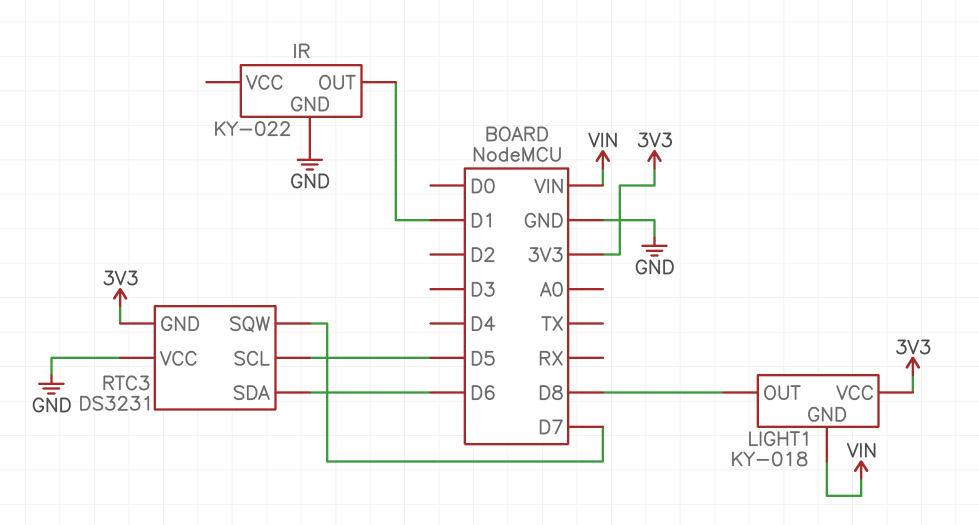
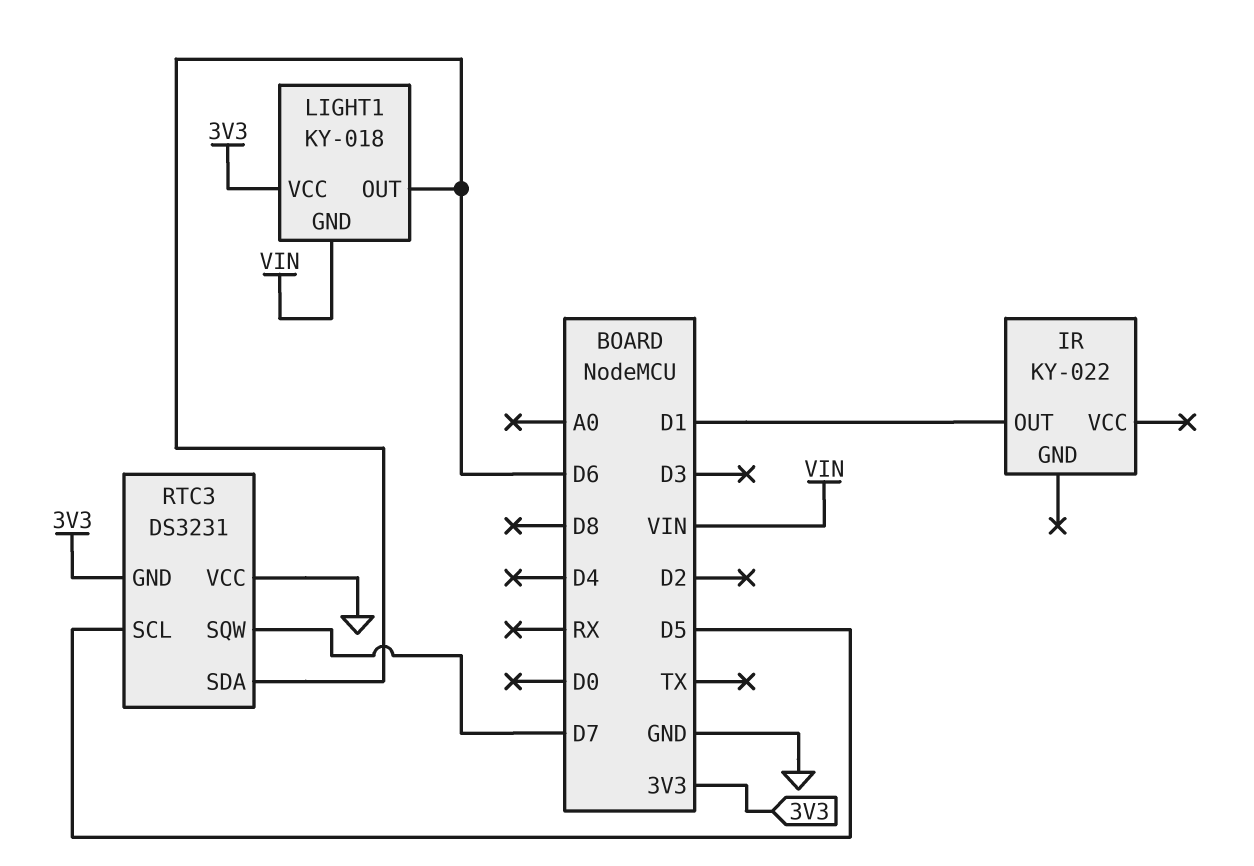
IR pin GND: GND -> none
LIGHT1 pin OUT: D8 -> D6

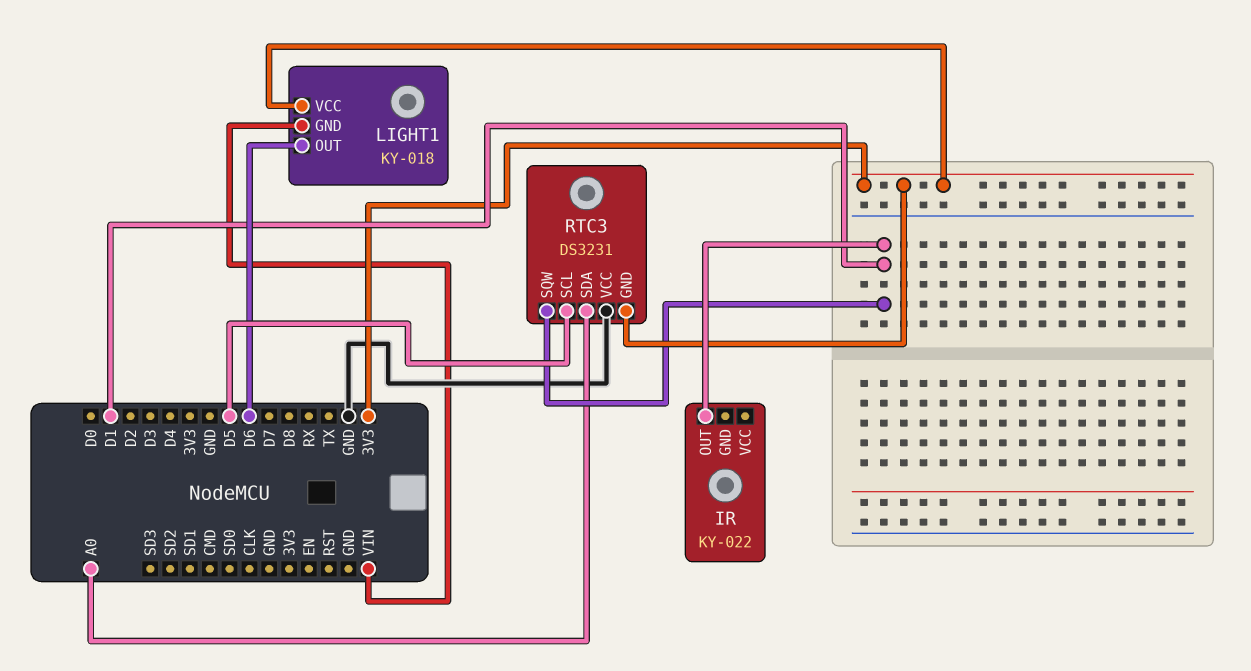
RTC3 pin SDA: D6 -> A0
RTC3 pin SQW: D7 -> D1

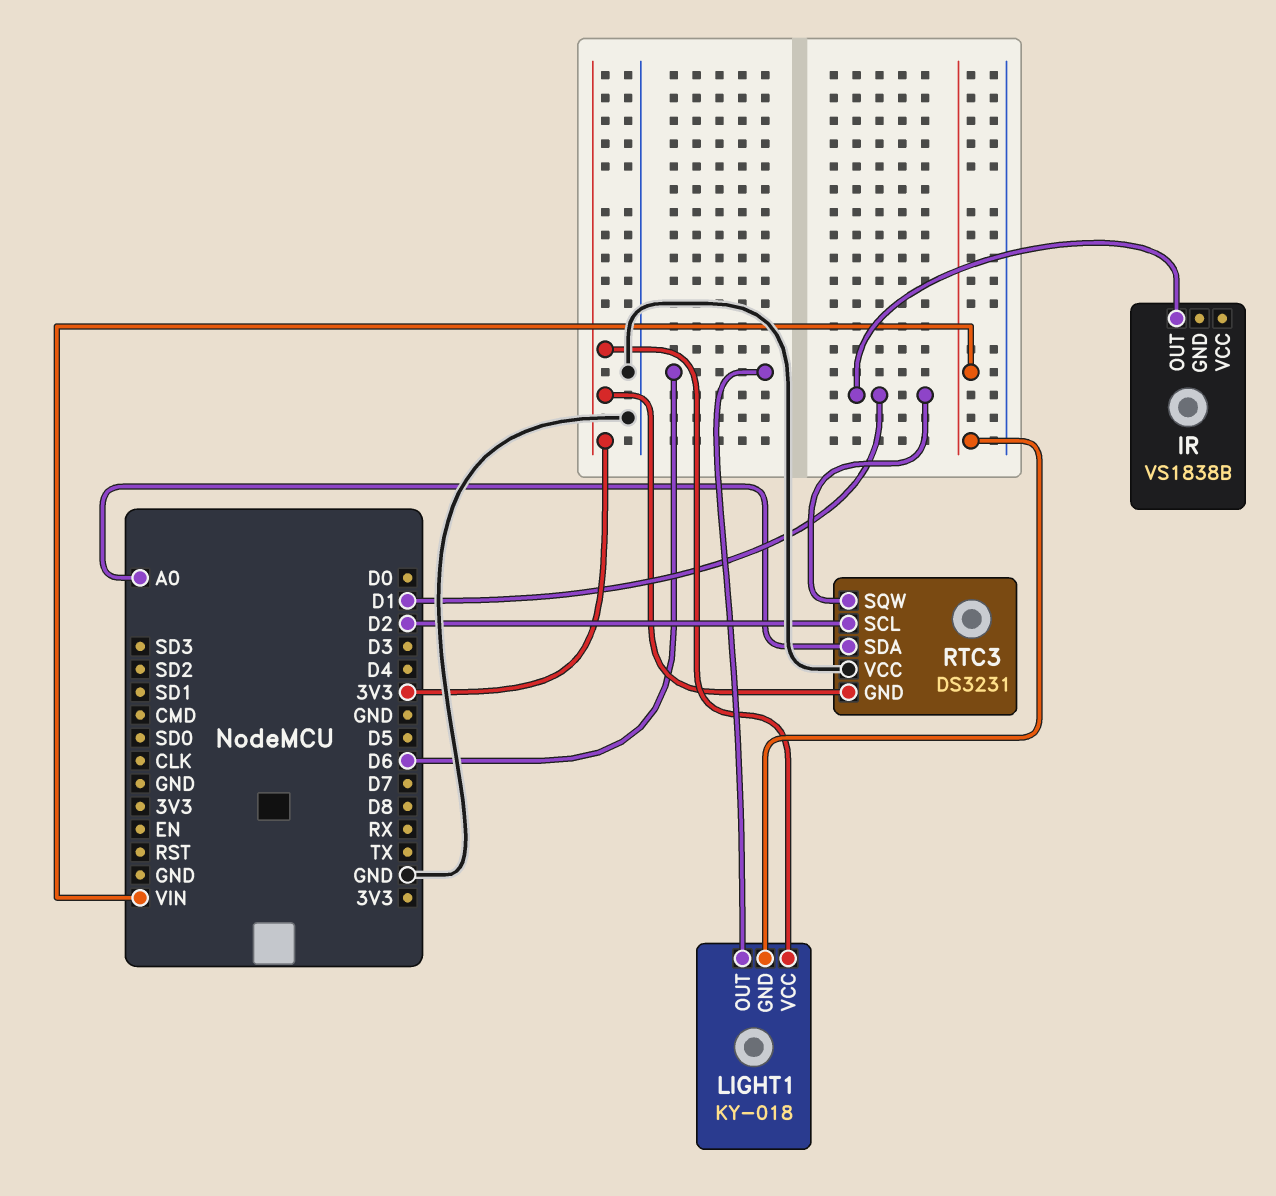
IR: KY-022 -> VS1838B
RTC3 pin SCL: D5 -> D2

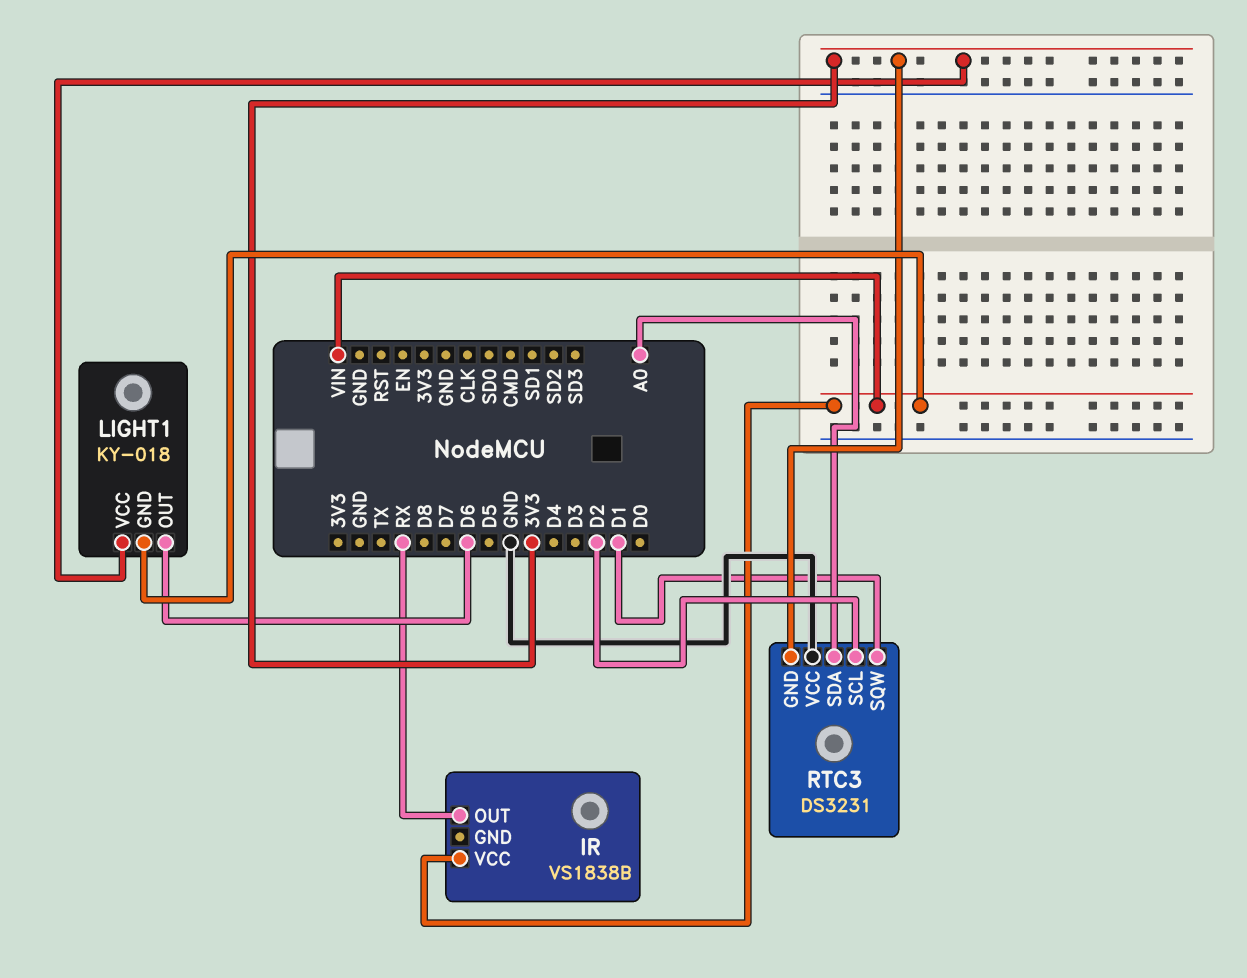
IR pin OUT: D1 -> RX
IR pin VCC: none -> VIN

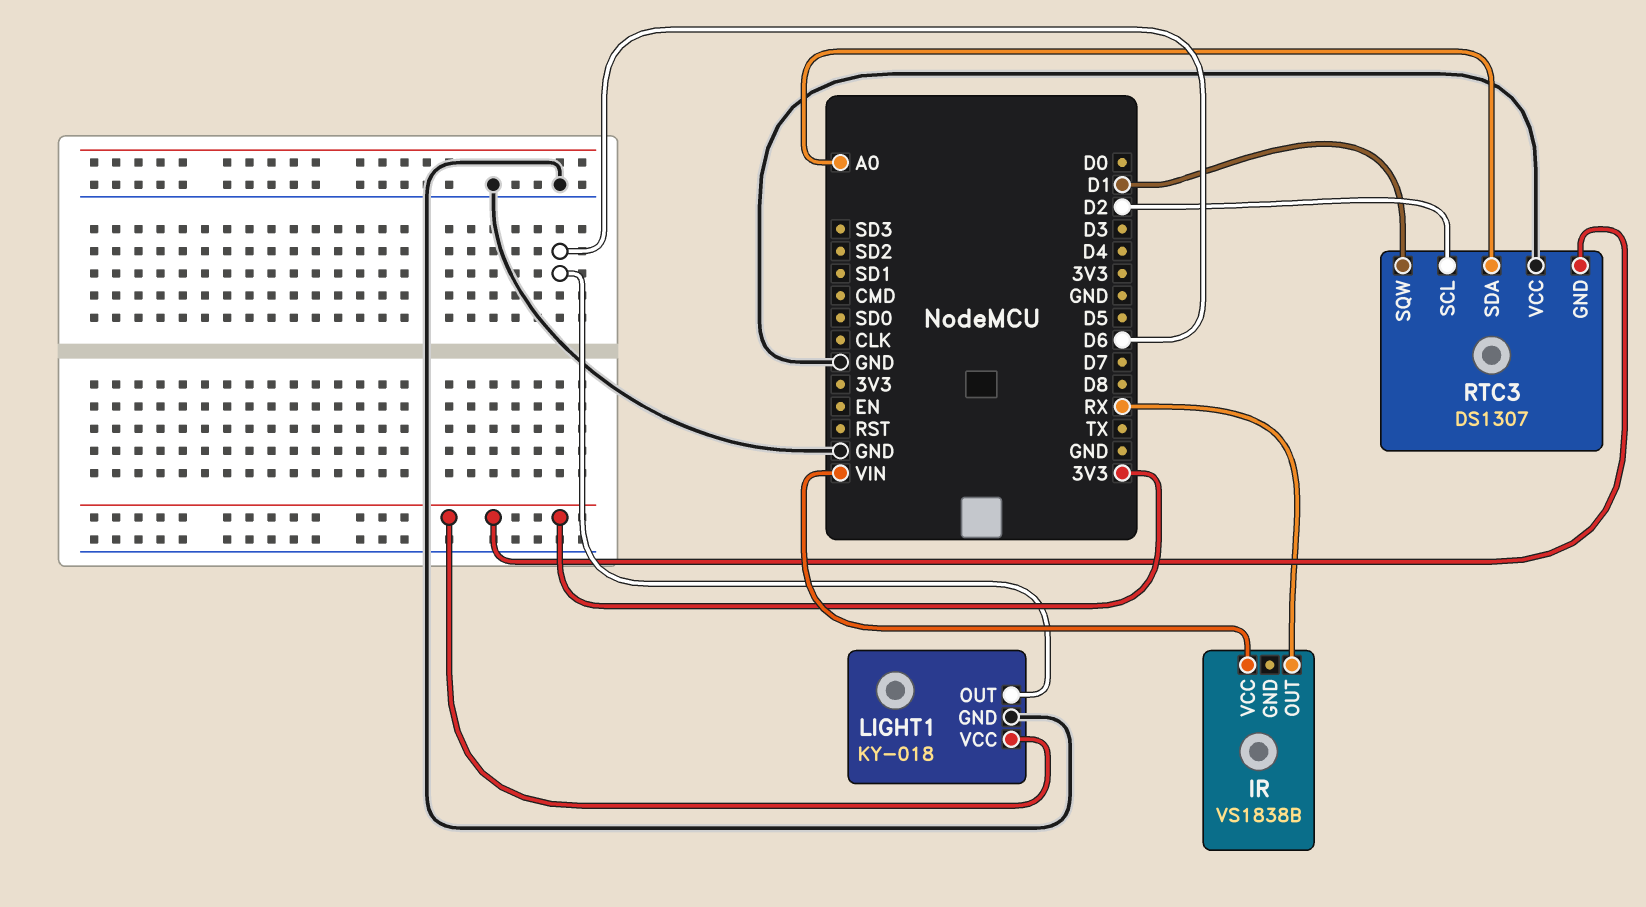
LIGHT1 pin GND: VIN -> GND
RTC3: DS3231 -> DS1307

